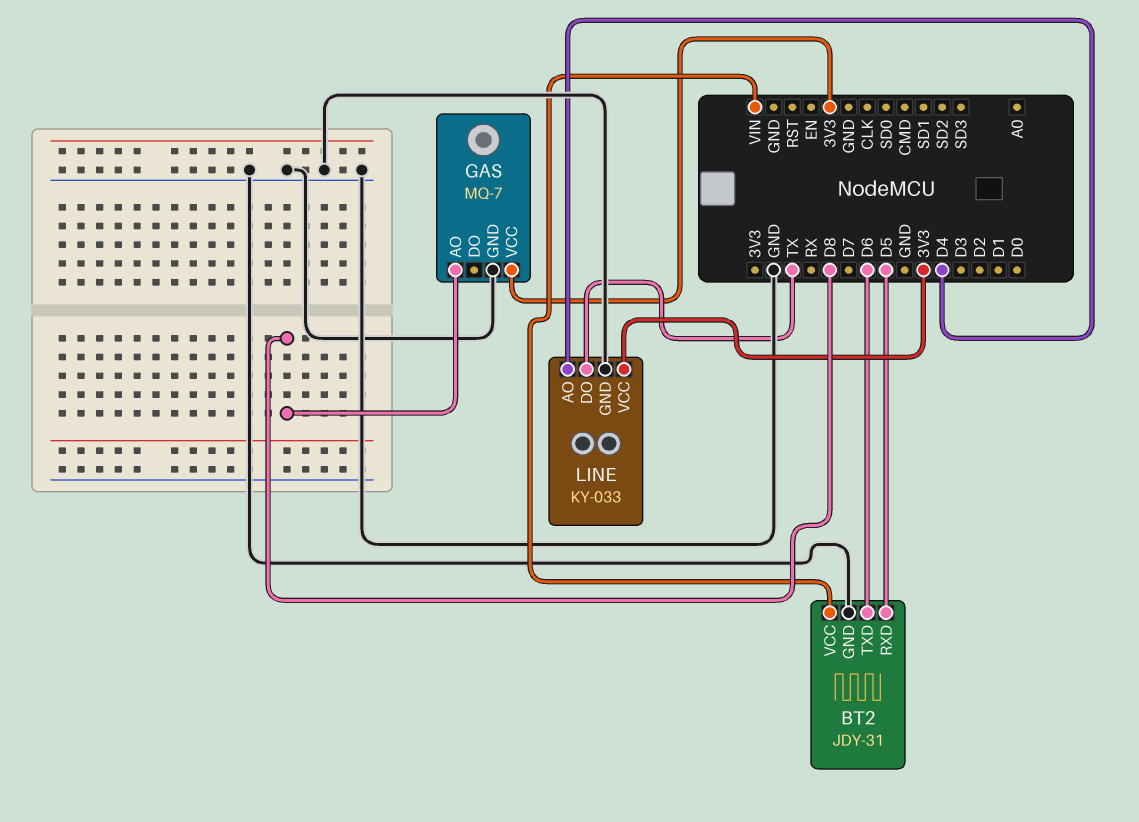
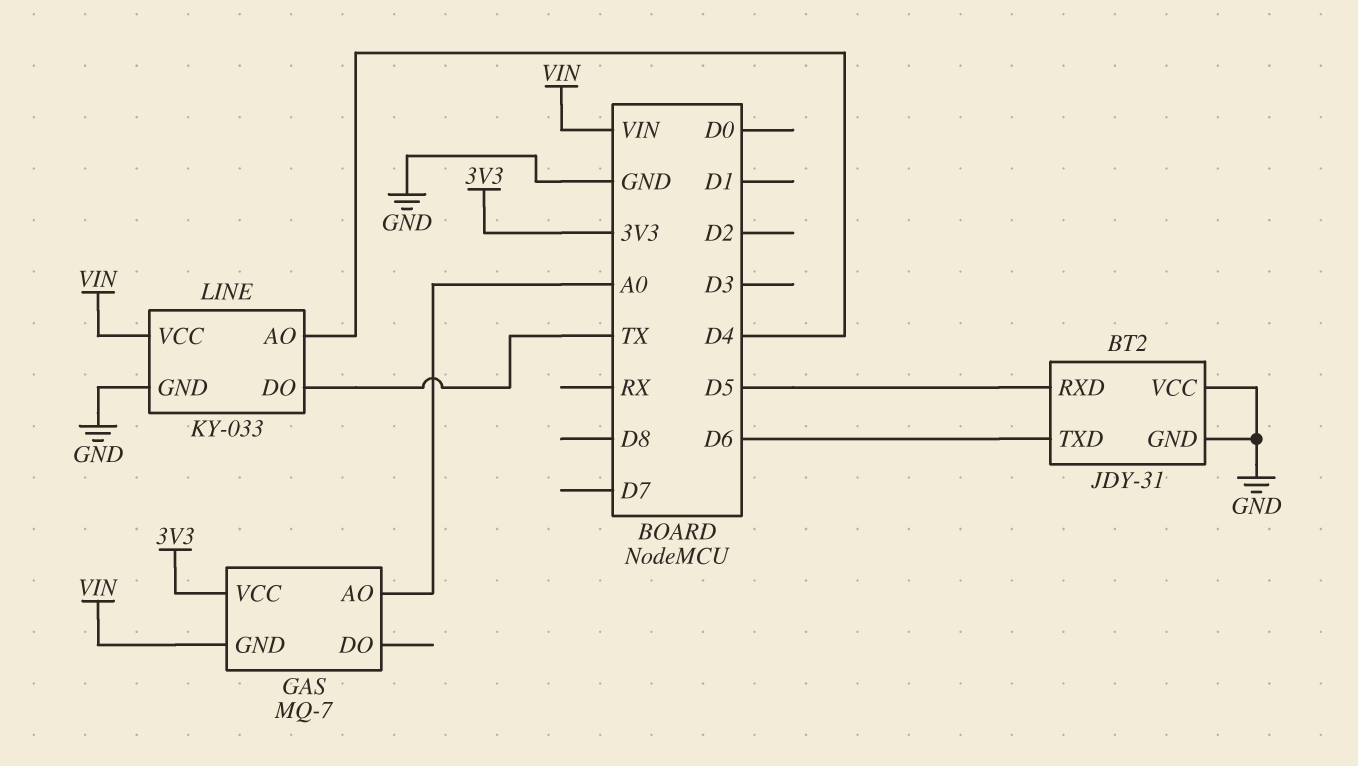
BT2 pin VCC: VIN -> GND
GAS pin AO: D8 -> A0
GAS pin GND: GND -> VIN
LINE pin VCC: 3V3 -> VIN

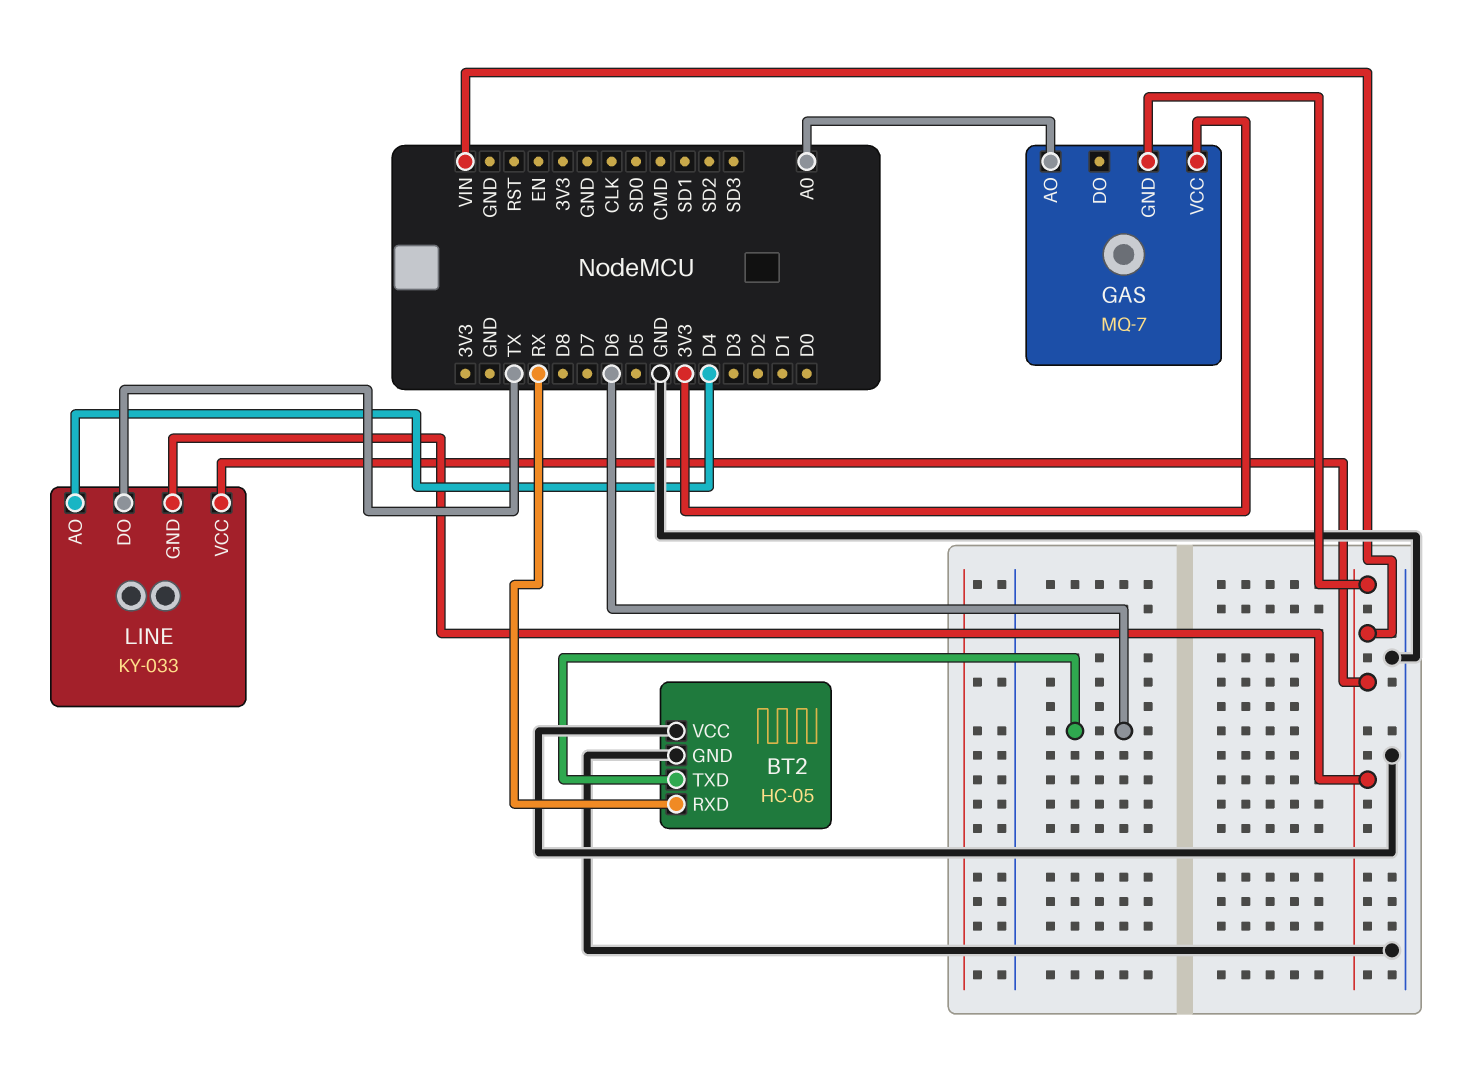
BT2: JDY-31 -> HC-05
BT2 pin RXD: D5 -> RX
LINE pin GND: GND -> VIN

